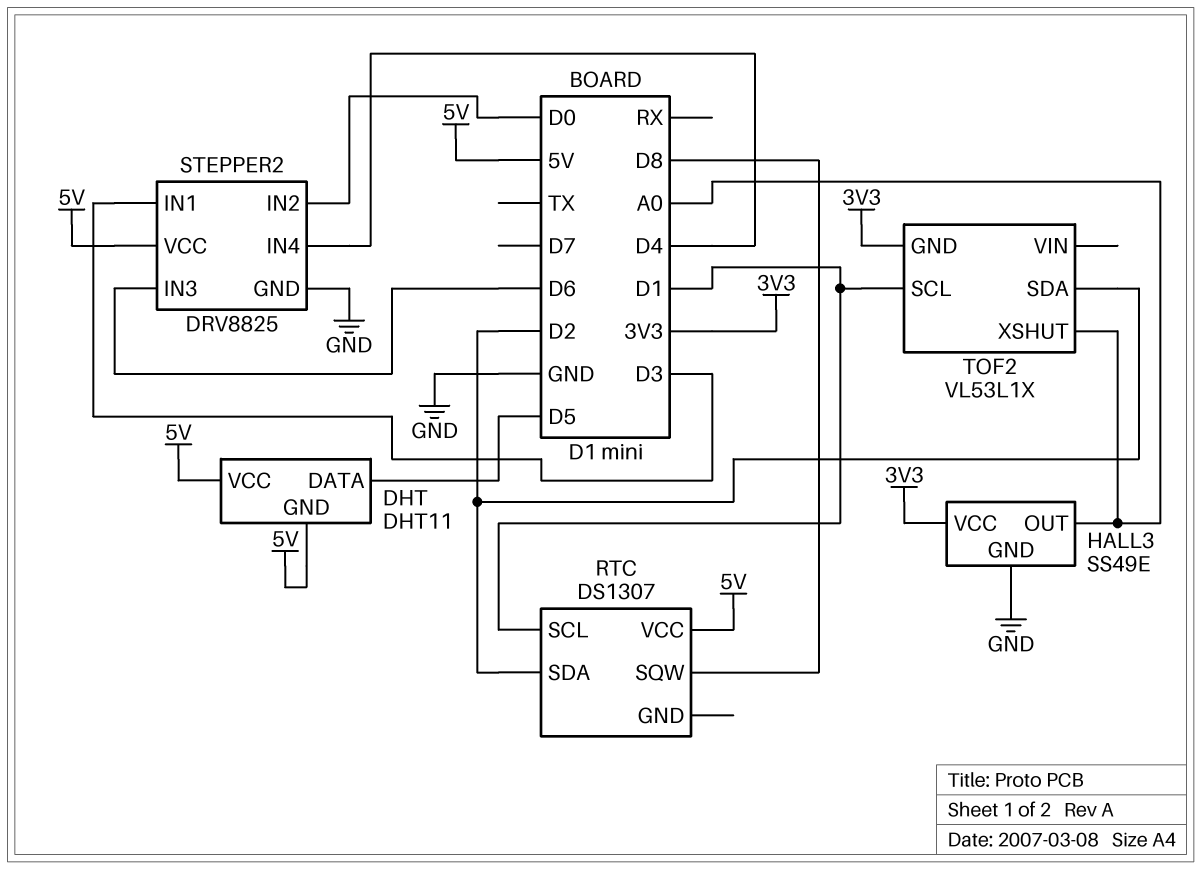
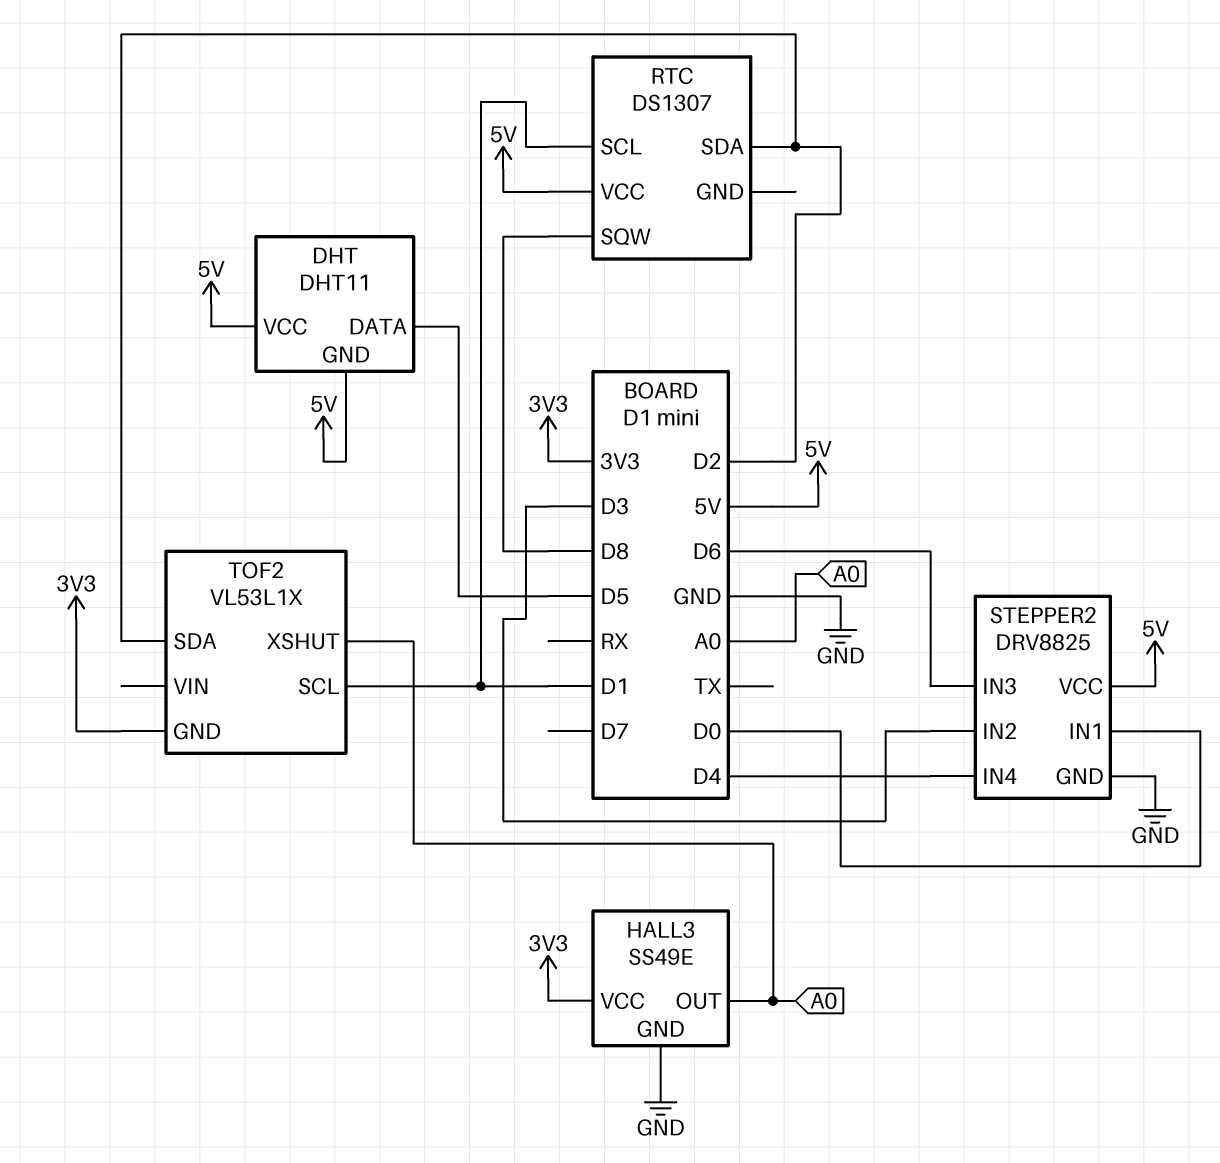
STEPPER2 pin IN1: D3 -> D0
STEPPER2 pin IN2: D0 -> D3

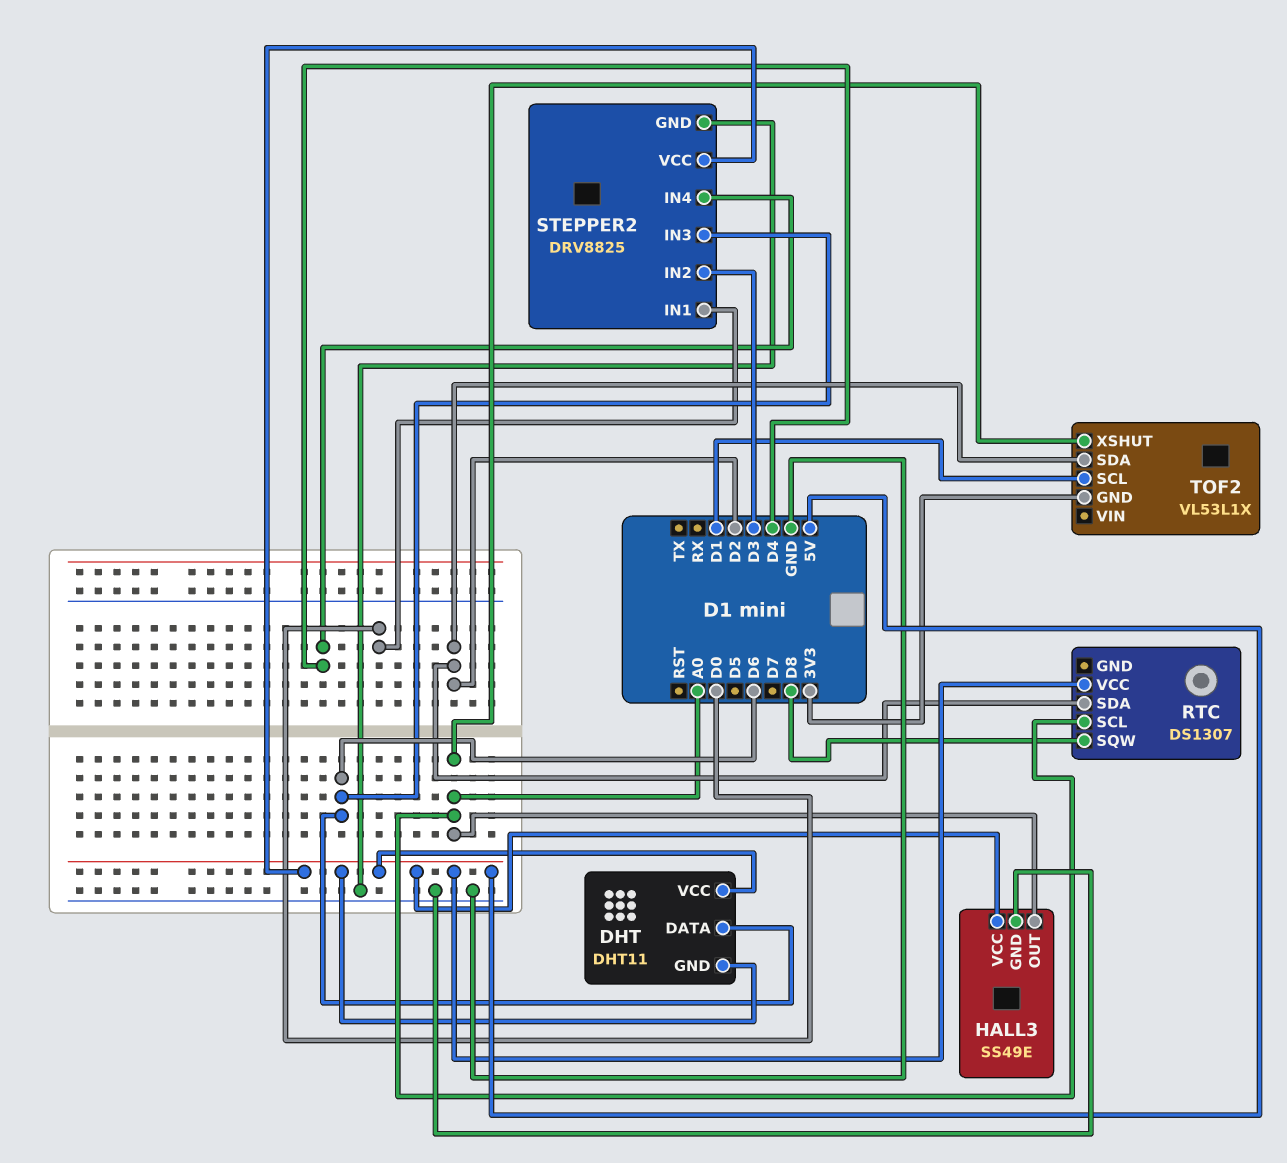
DHT pin DATA: D5 -> D6
HALL3 pin VCC: 3V3 -> 5V
RTC pin SCL: D1 -> A0

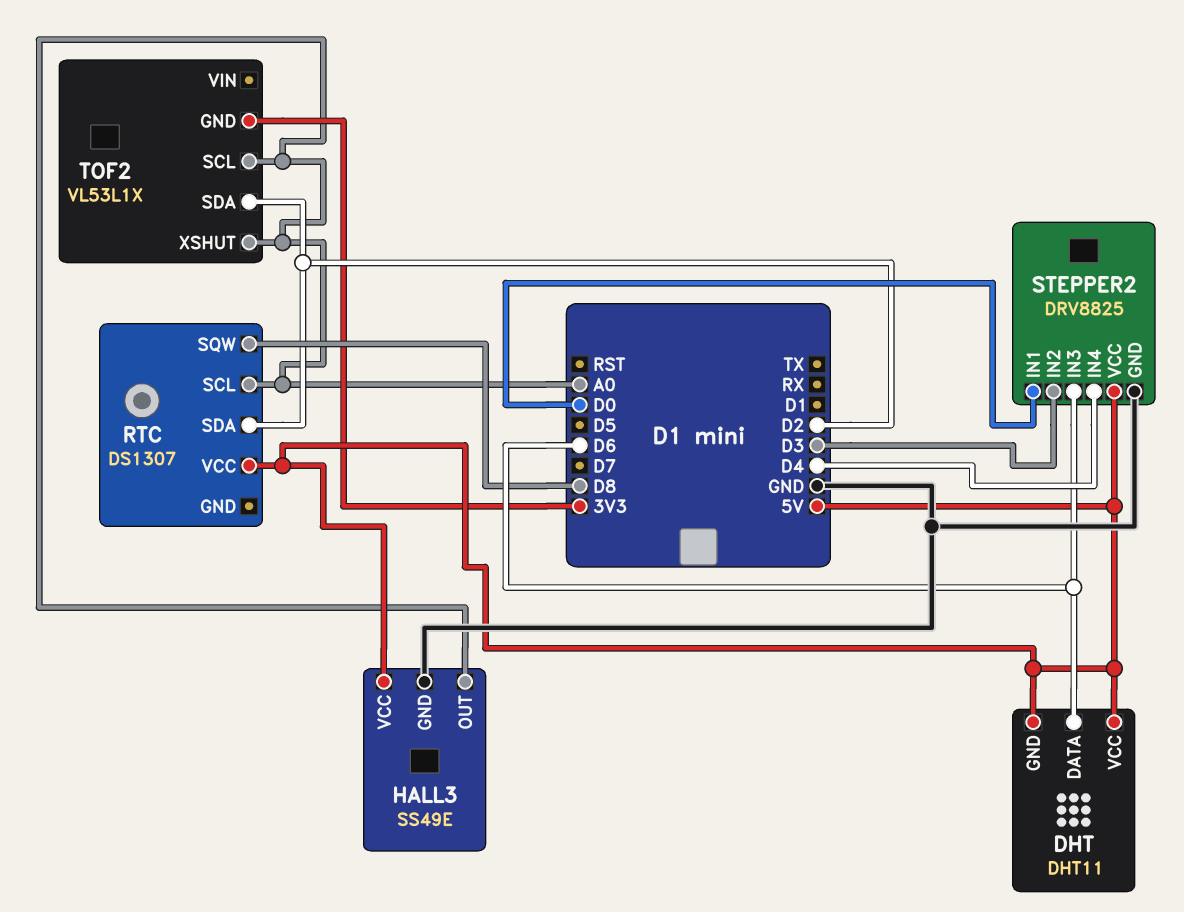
TOF2 pin SCL: D1 -> A0

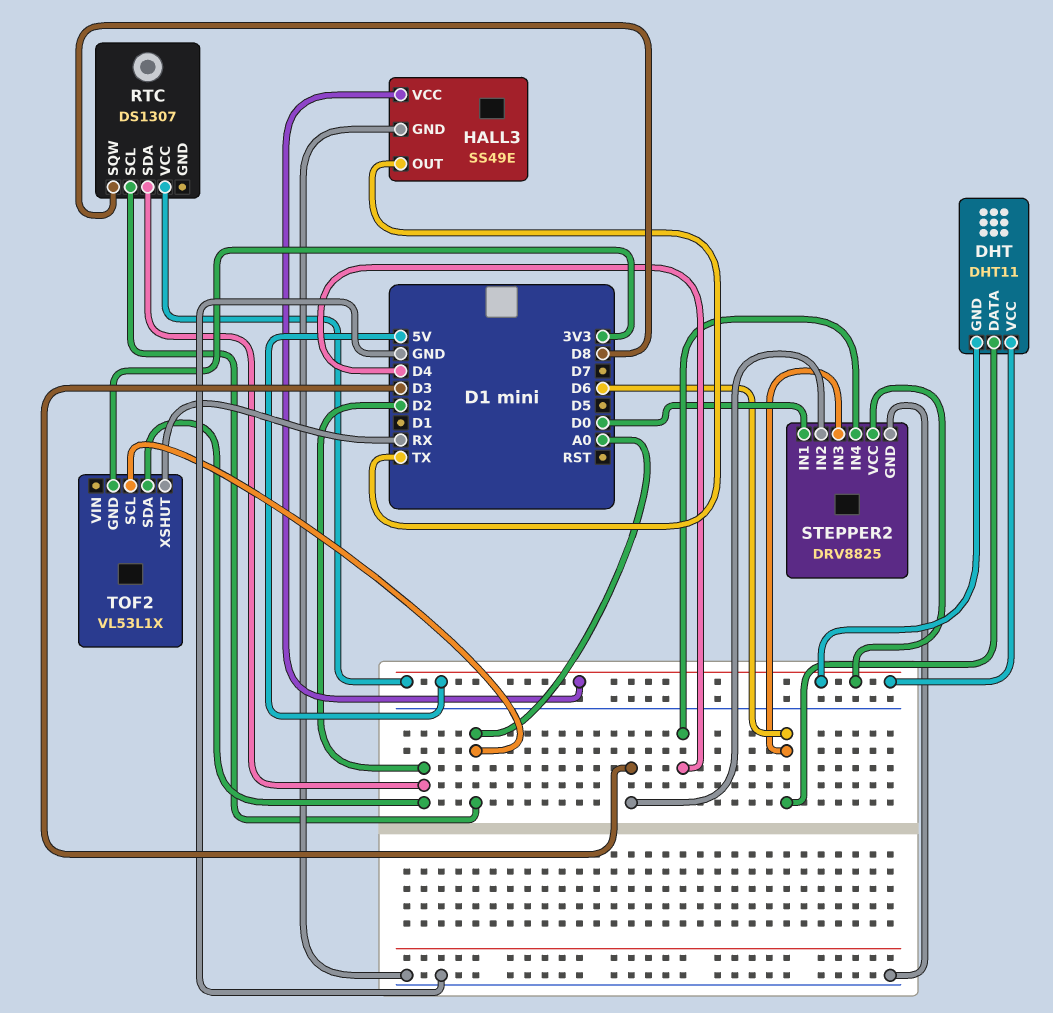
HALL3 pin OUT: A0 -> TX
TOF2 pin XSHUT: A0 -> RX

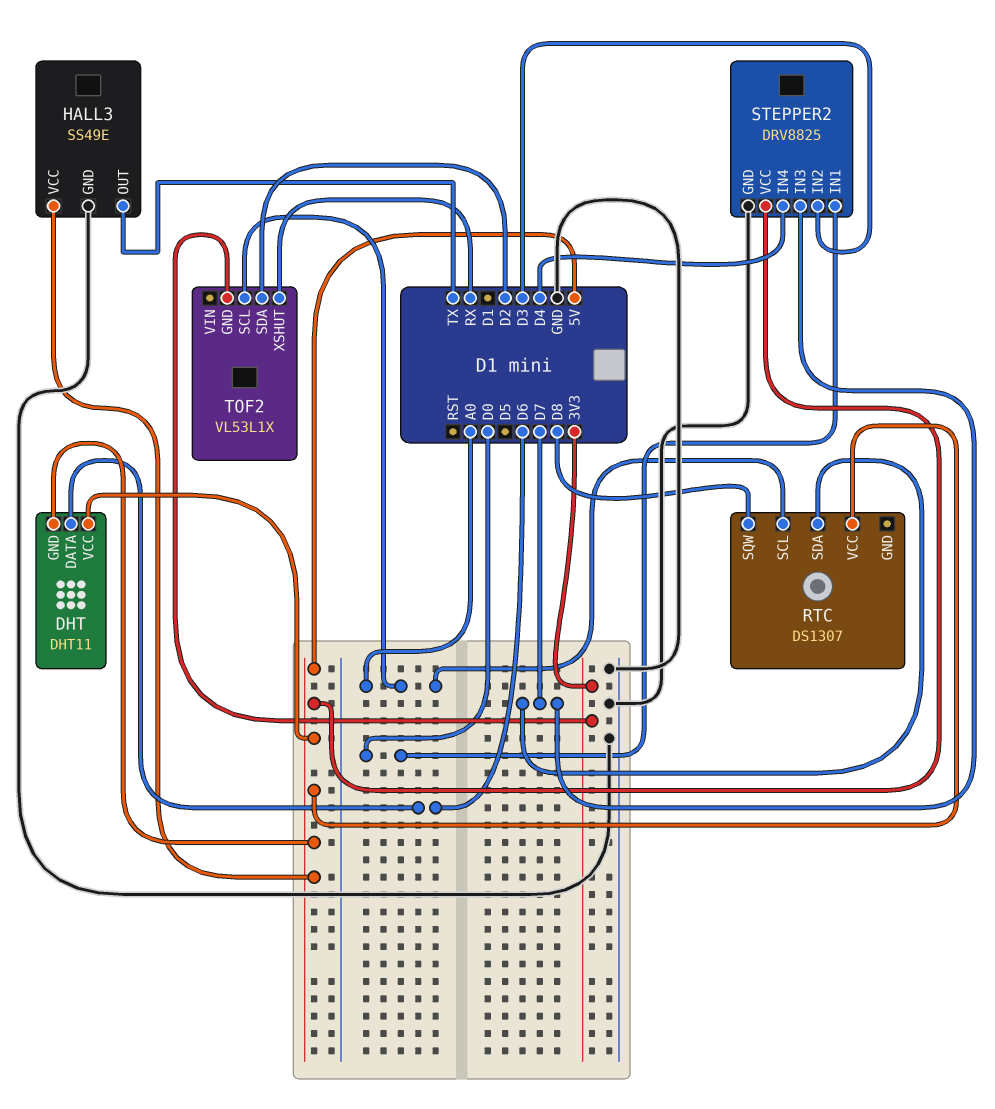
RTC pin SDA: D2 -> D7
STEPPER2 pin IN3: D6 -> D7

